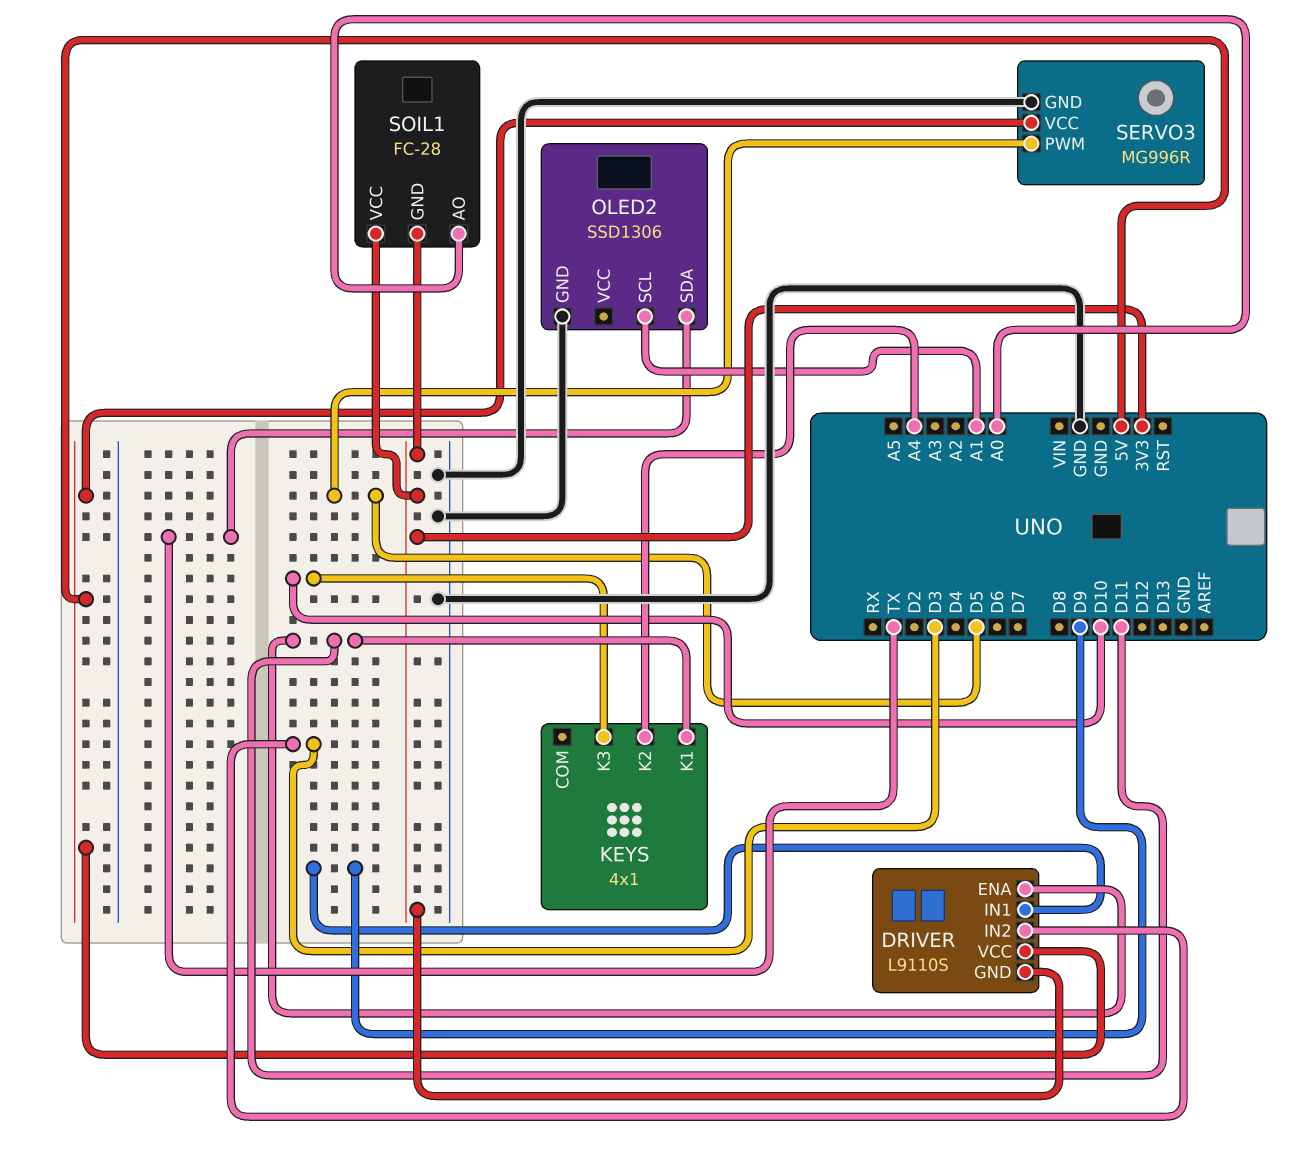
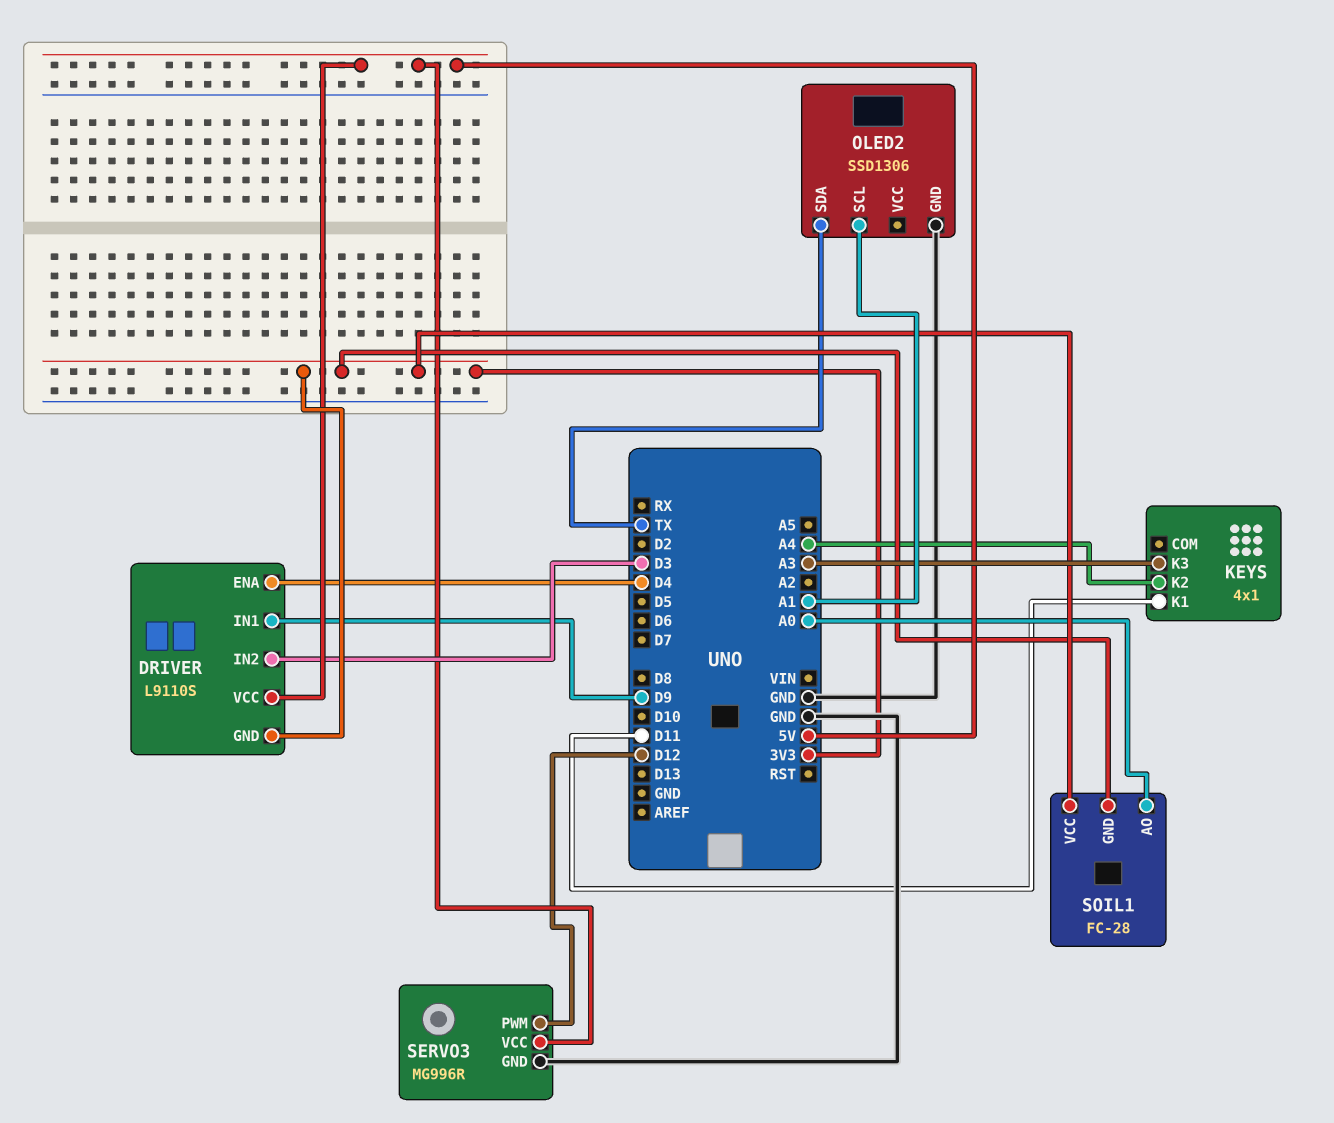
DRIVER pin ENA: D11 -> D4
KEYS pin K3: D10 -> A3
SERVO3 pin PWM: D5 -> D12

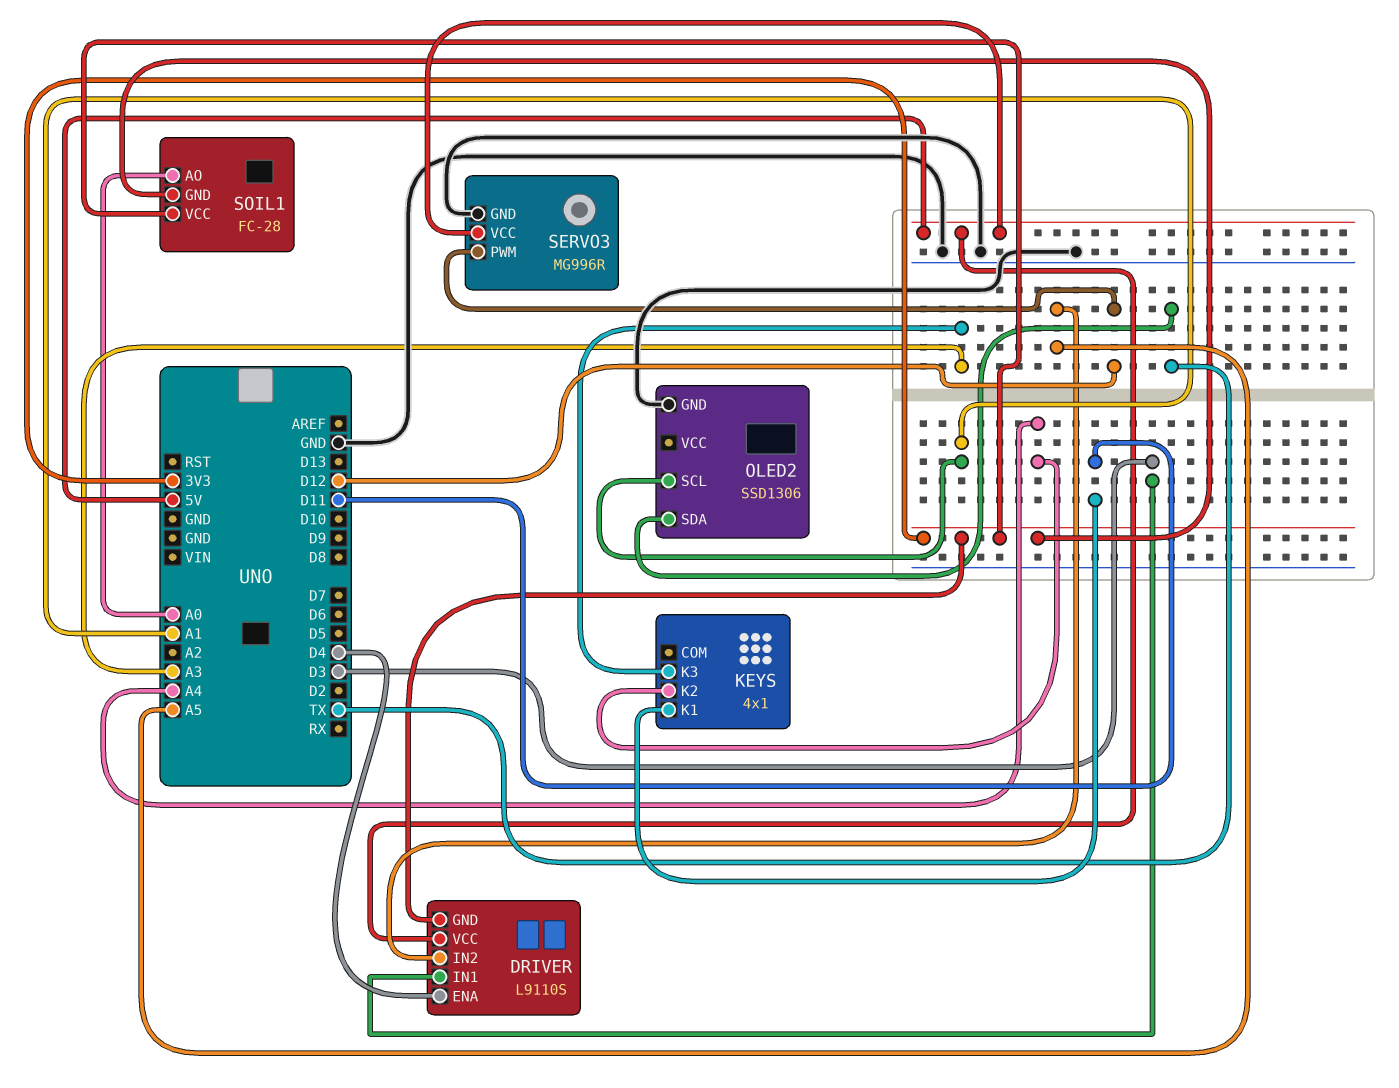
DRIVER pin IN1: D9 -> D3
DRIVER pin IN2: D3 -> A5

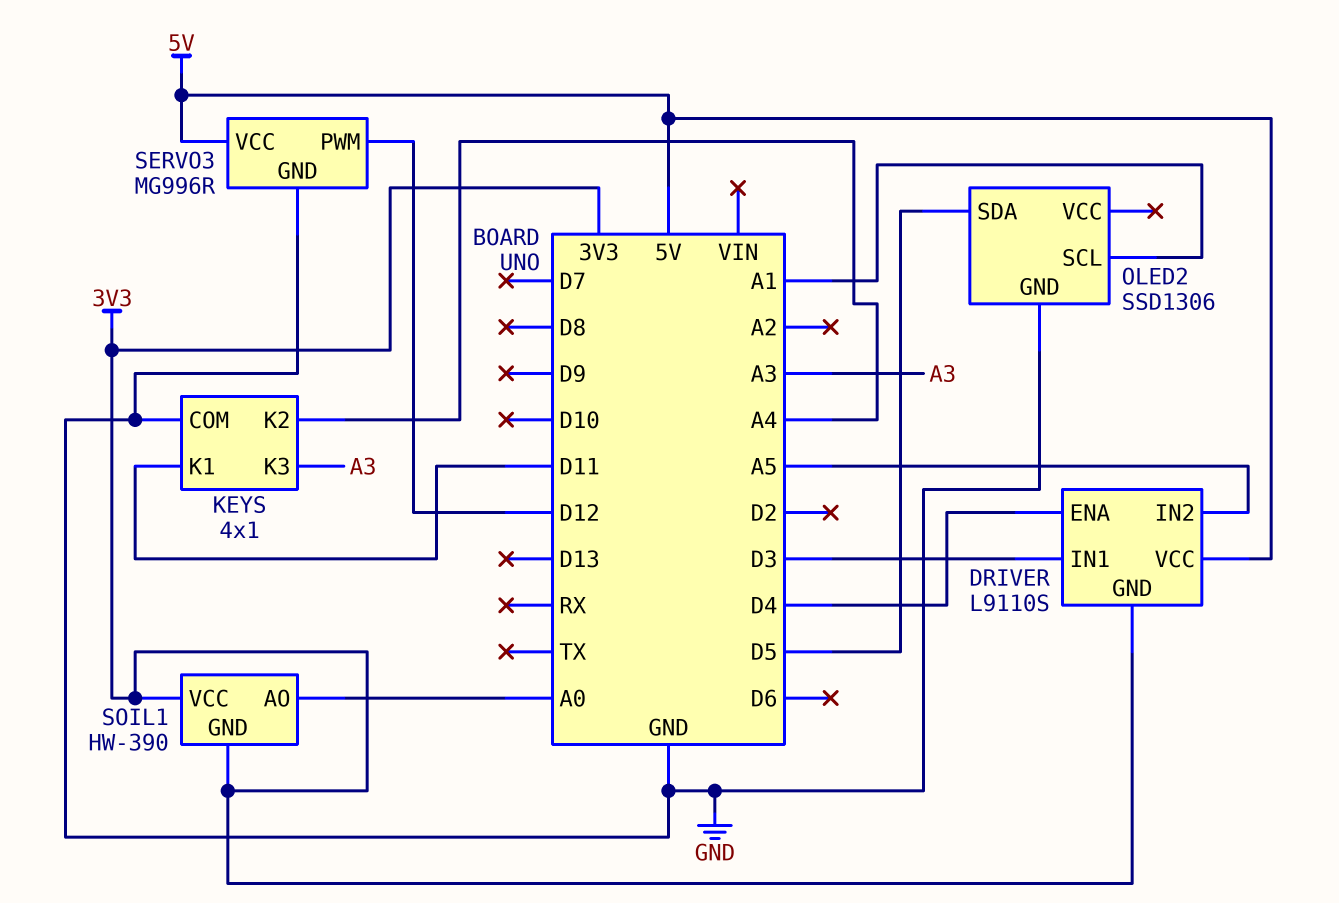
KEYS pin COM: none -> GND
OLED2 pin SDA: TX -> D5
SOIL1: FC-28 -> HW-390

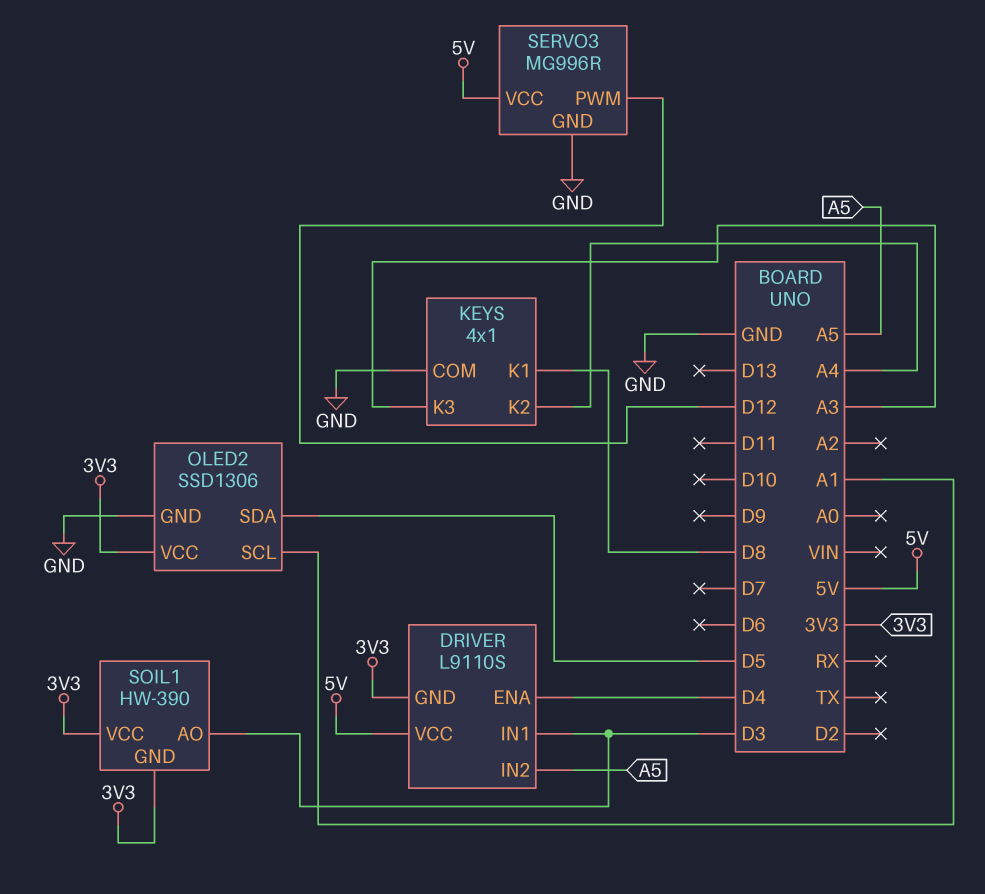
KEYS pin K1: D11 -> D8
OLED2 pin VCC: none -> 3V3
SOIL1 pin AO: A0 -> D3

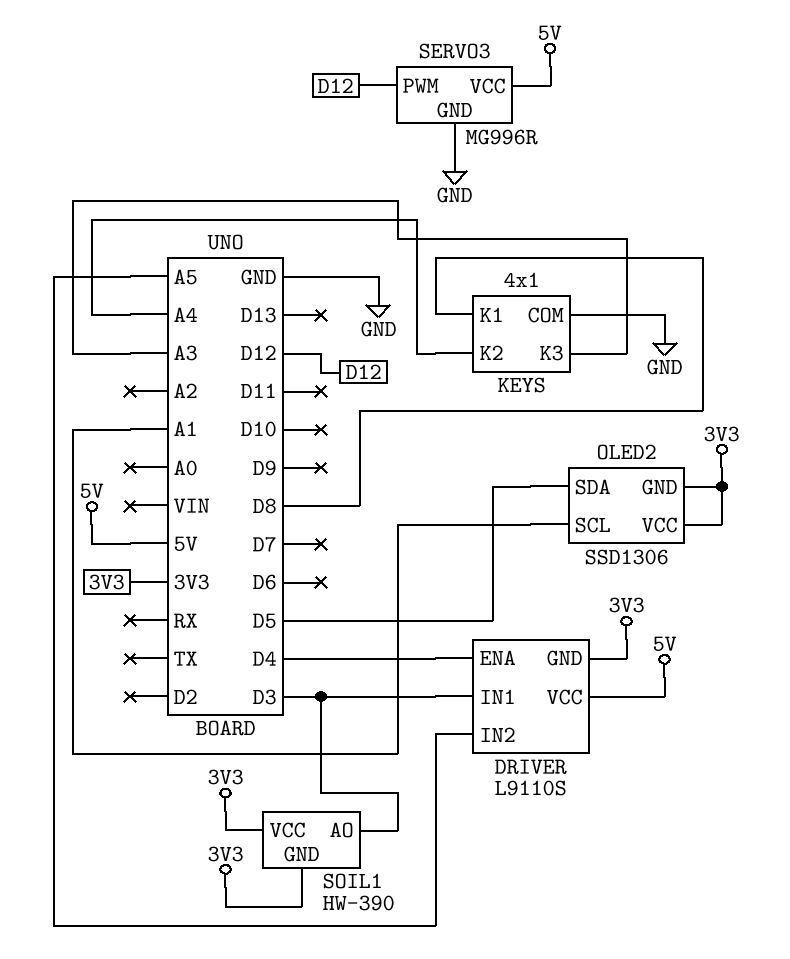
OLED2 pin GND: GND -> 3V3

